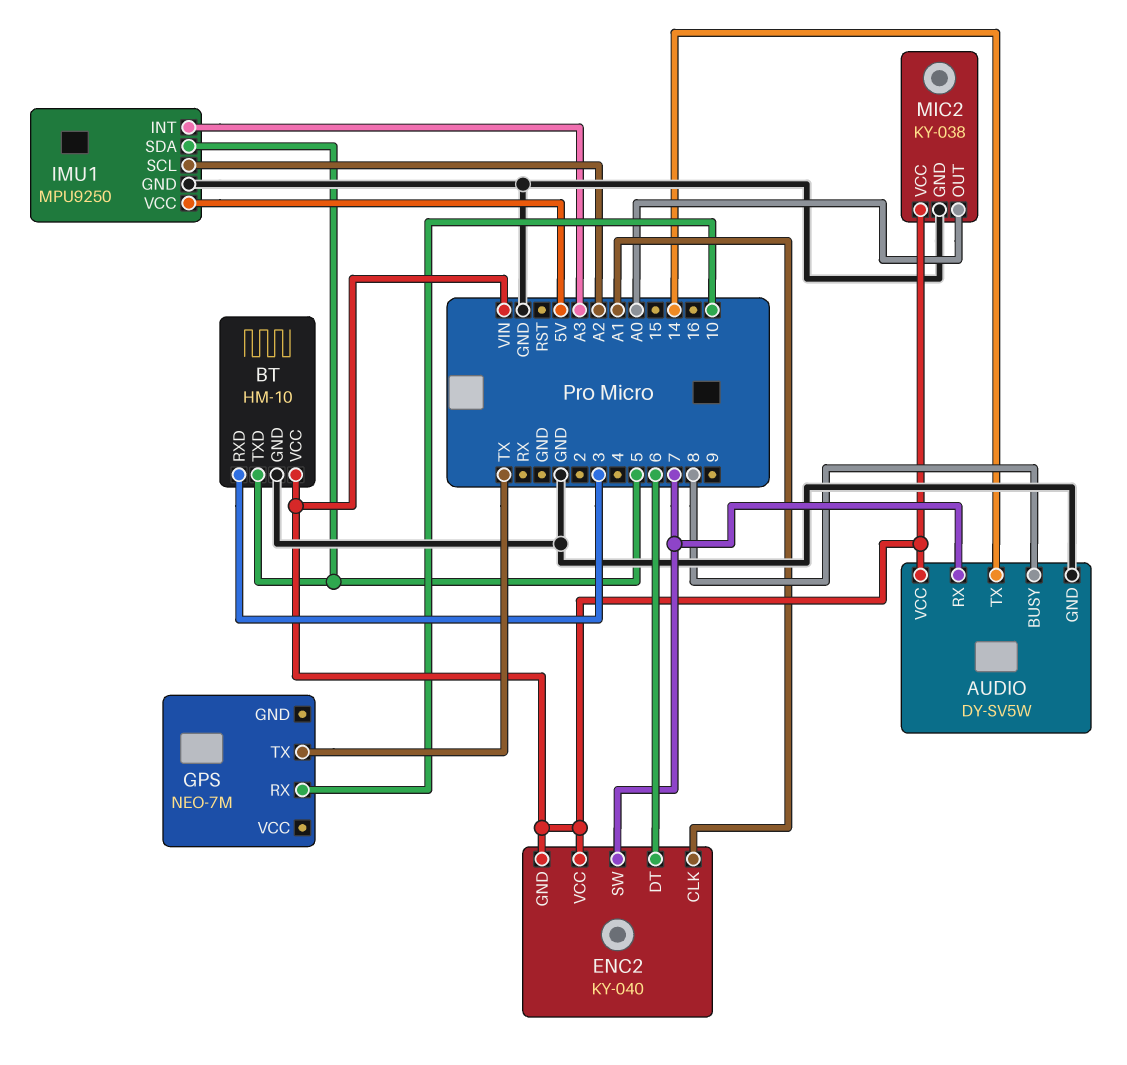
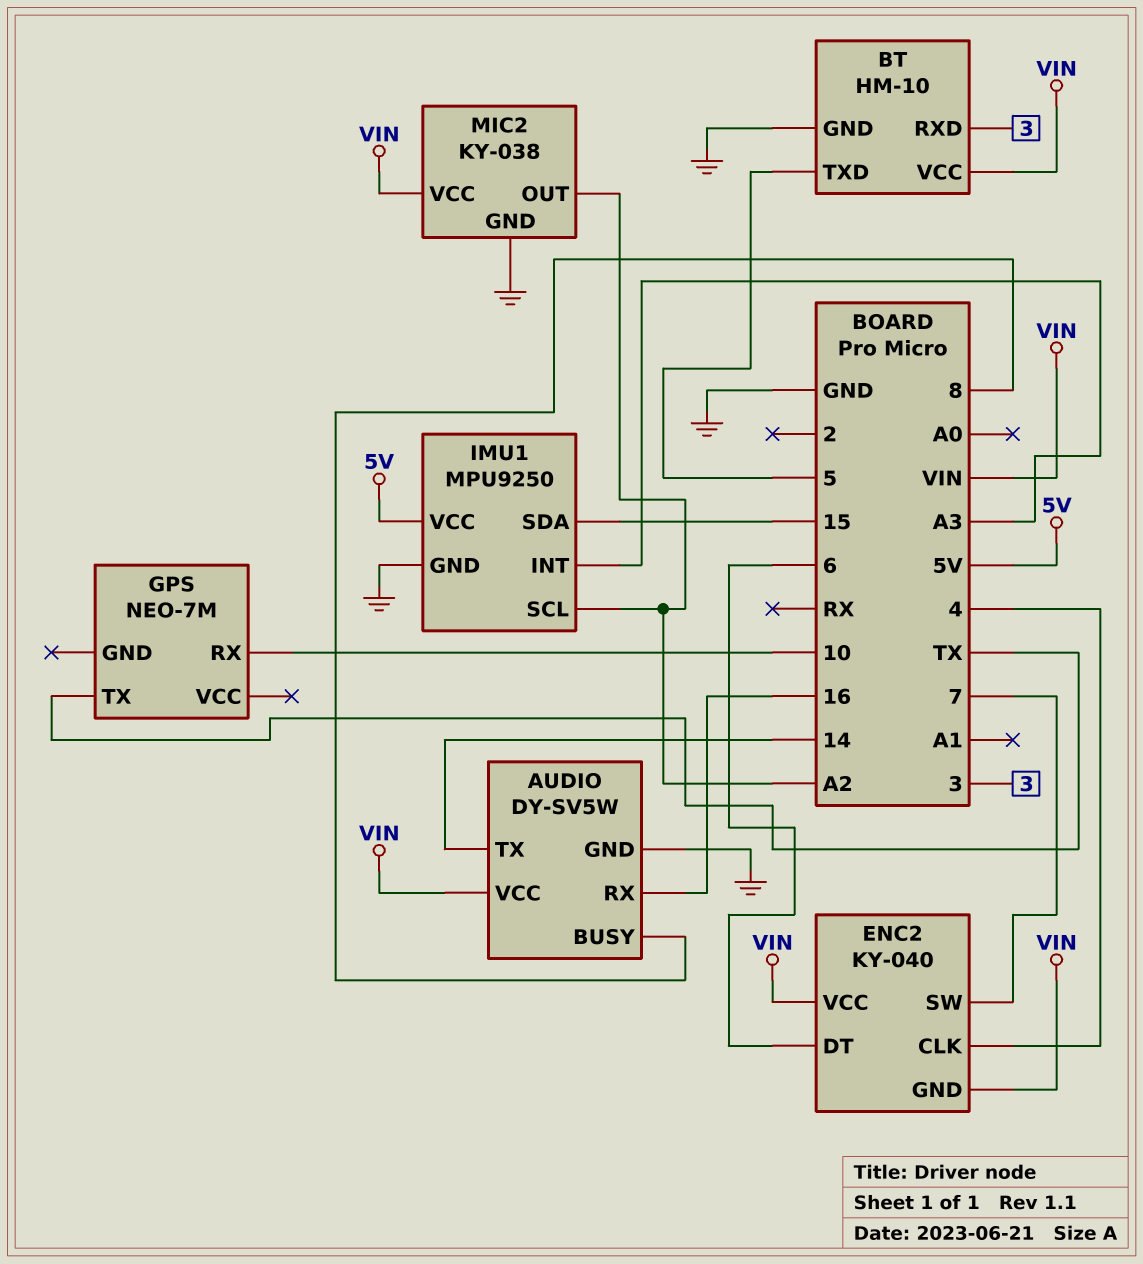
AUDIO pin RX: 7 -> 16
ENC2 pin CLK: A1 -> 4
IMU1 pin SDA: 5 -> 15
MIC2 pin OUT: A0 -> A2

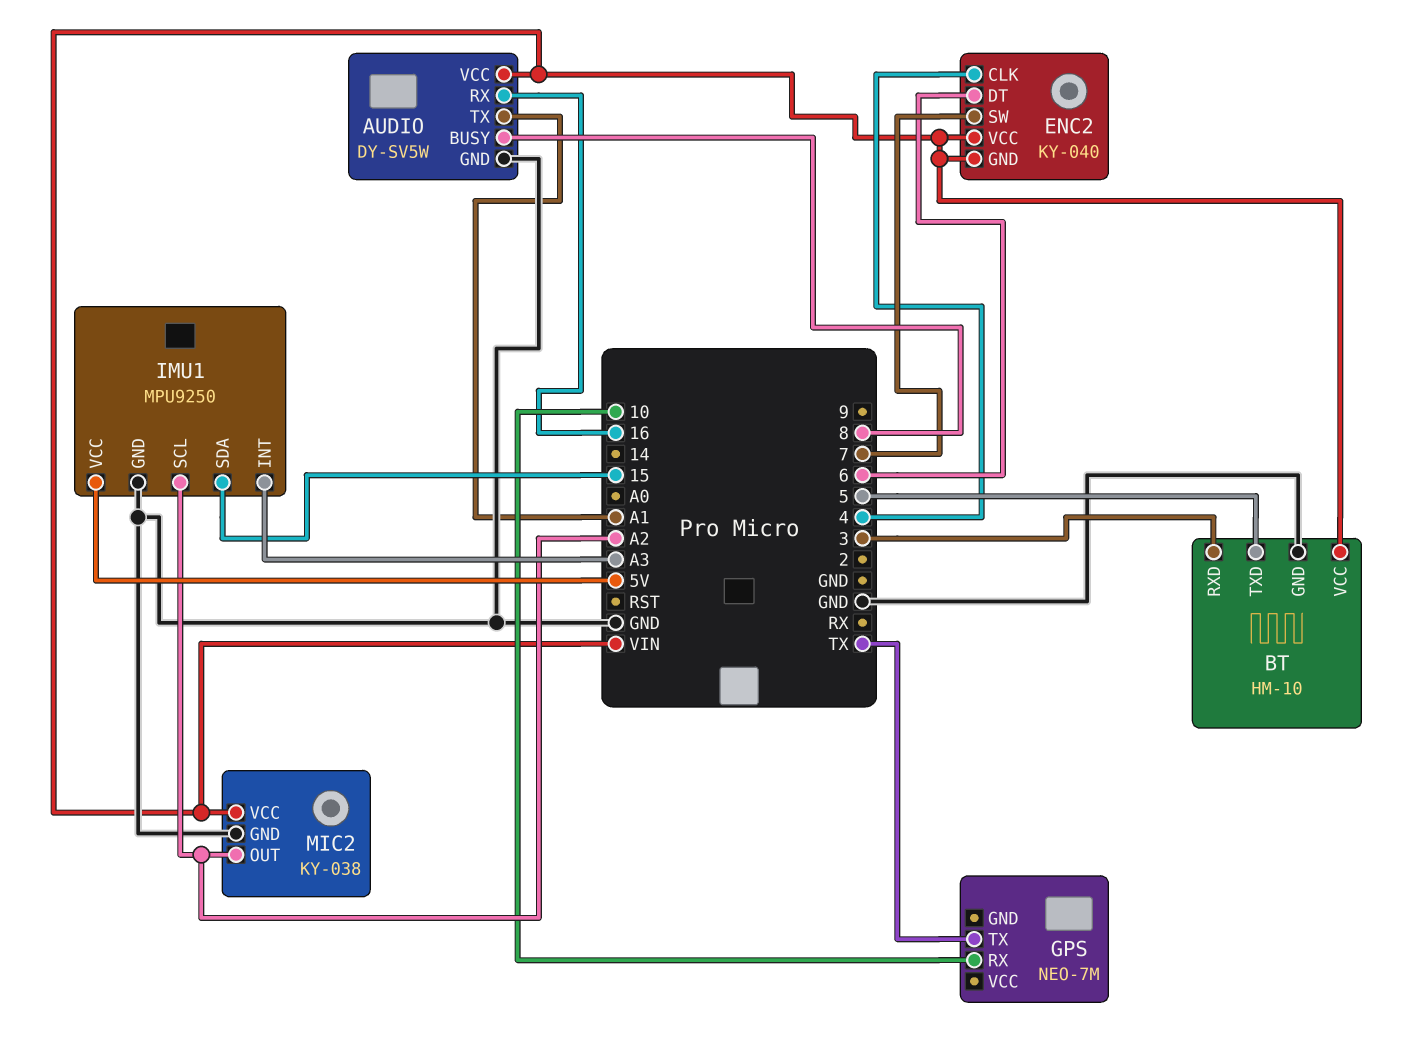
AUDIO pin TX: 14 -> A1

